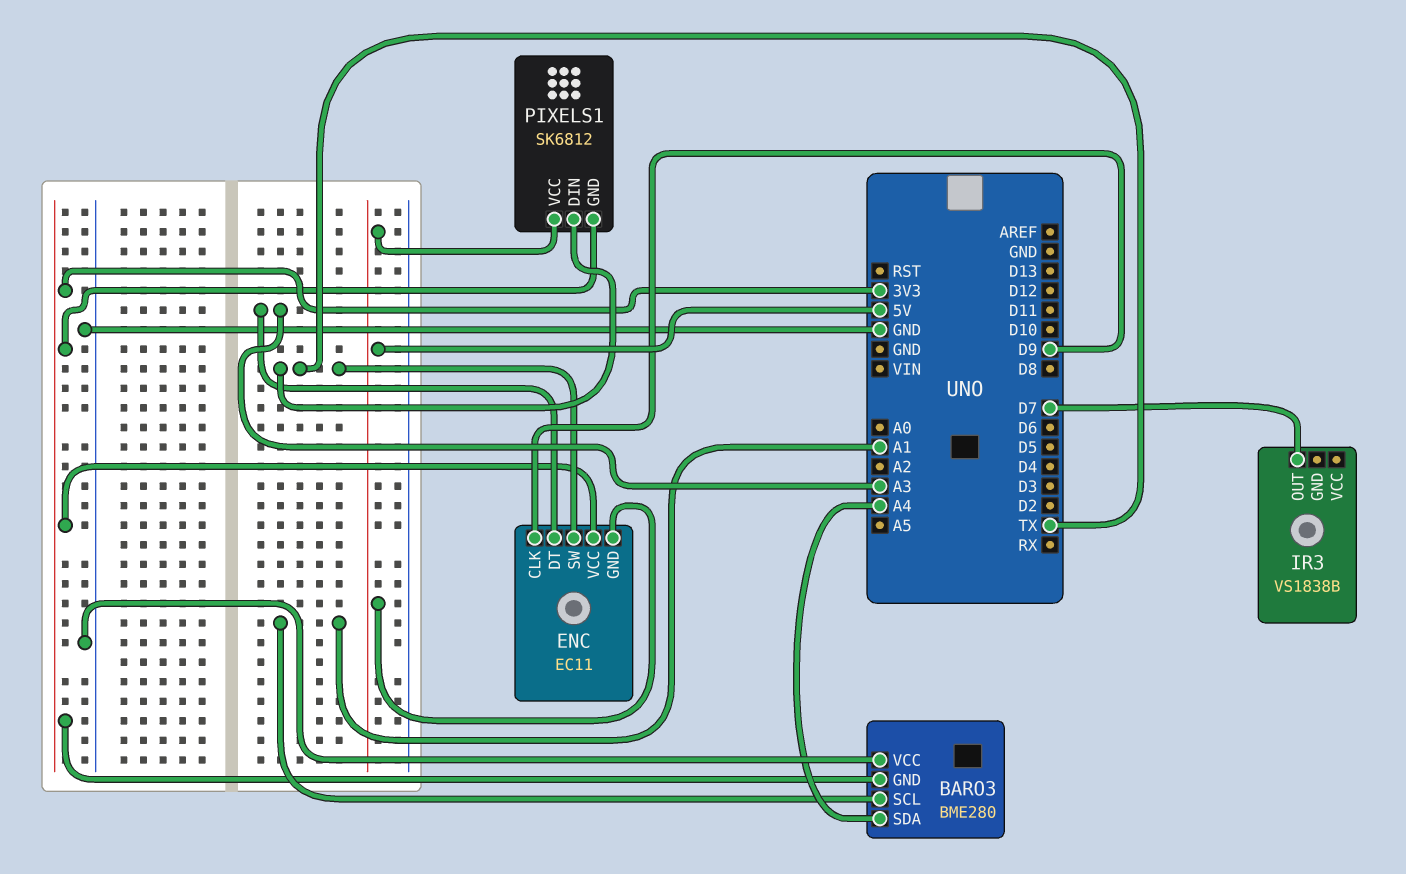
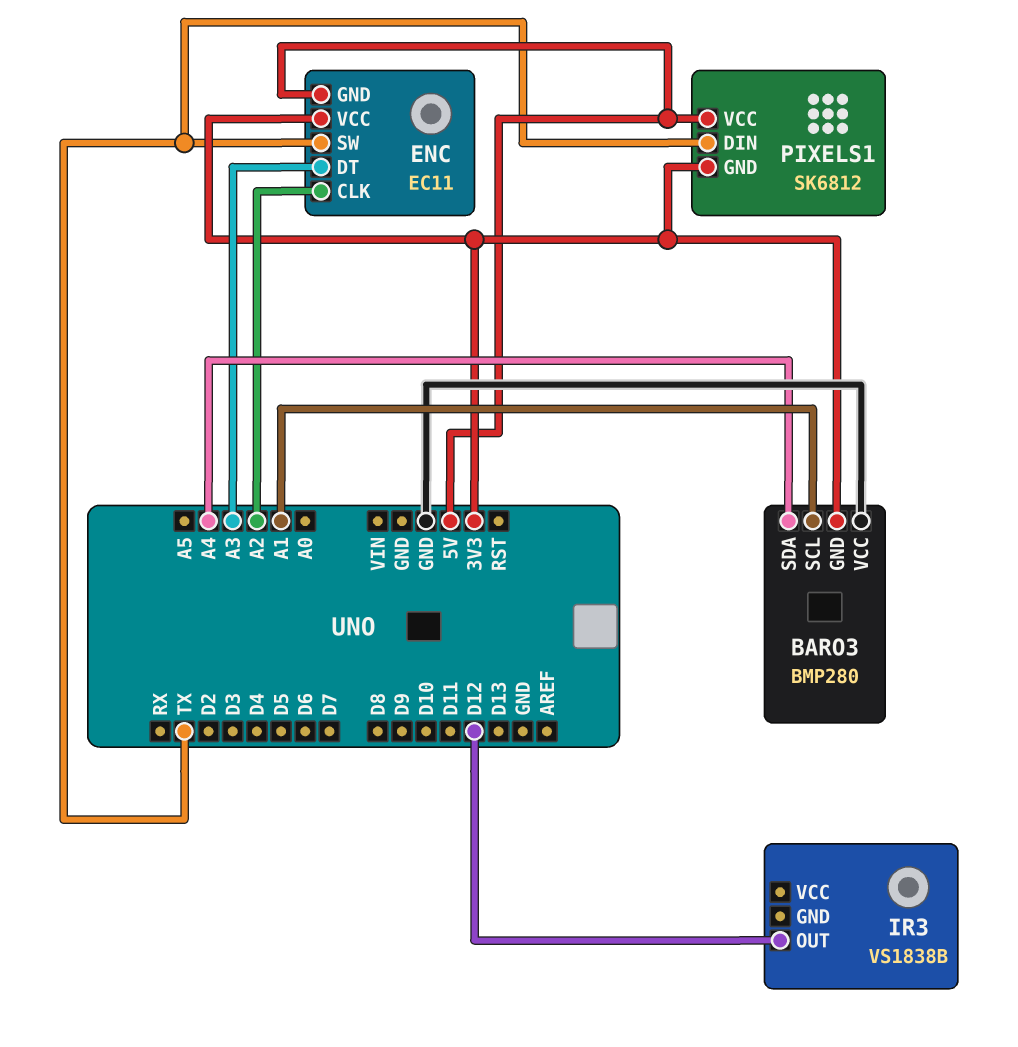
BARO3: BME280 -> BMP280
ENC pin CLK: D9 -> A2
IR3 pin OUT: D7 -> D12

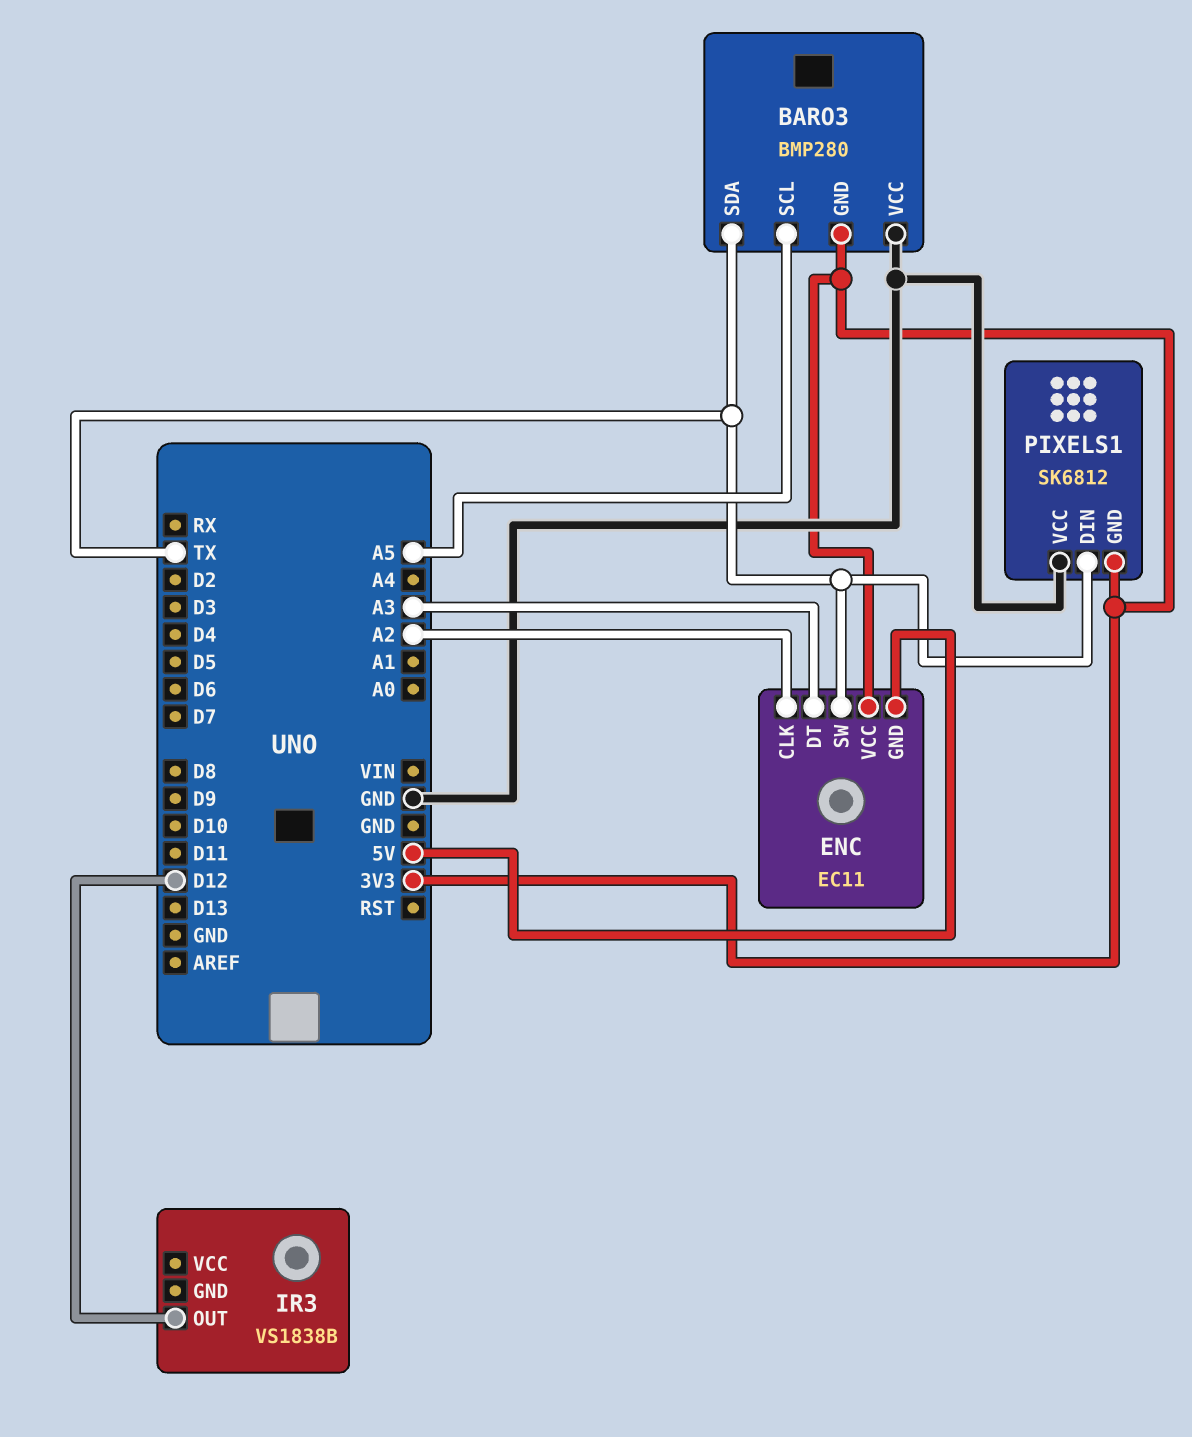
BARO3 pin SCL: A1 -> A5
BARO3 pin SDA: A4 -> TX
PIXELS1 pin VCC: 5V -> GND

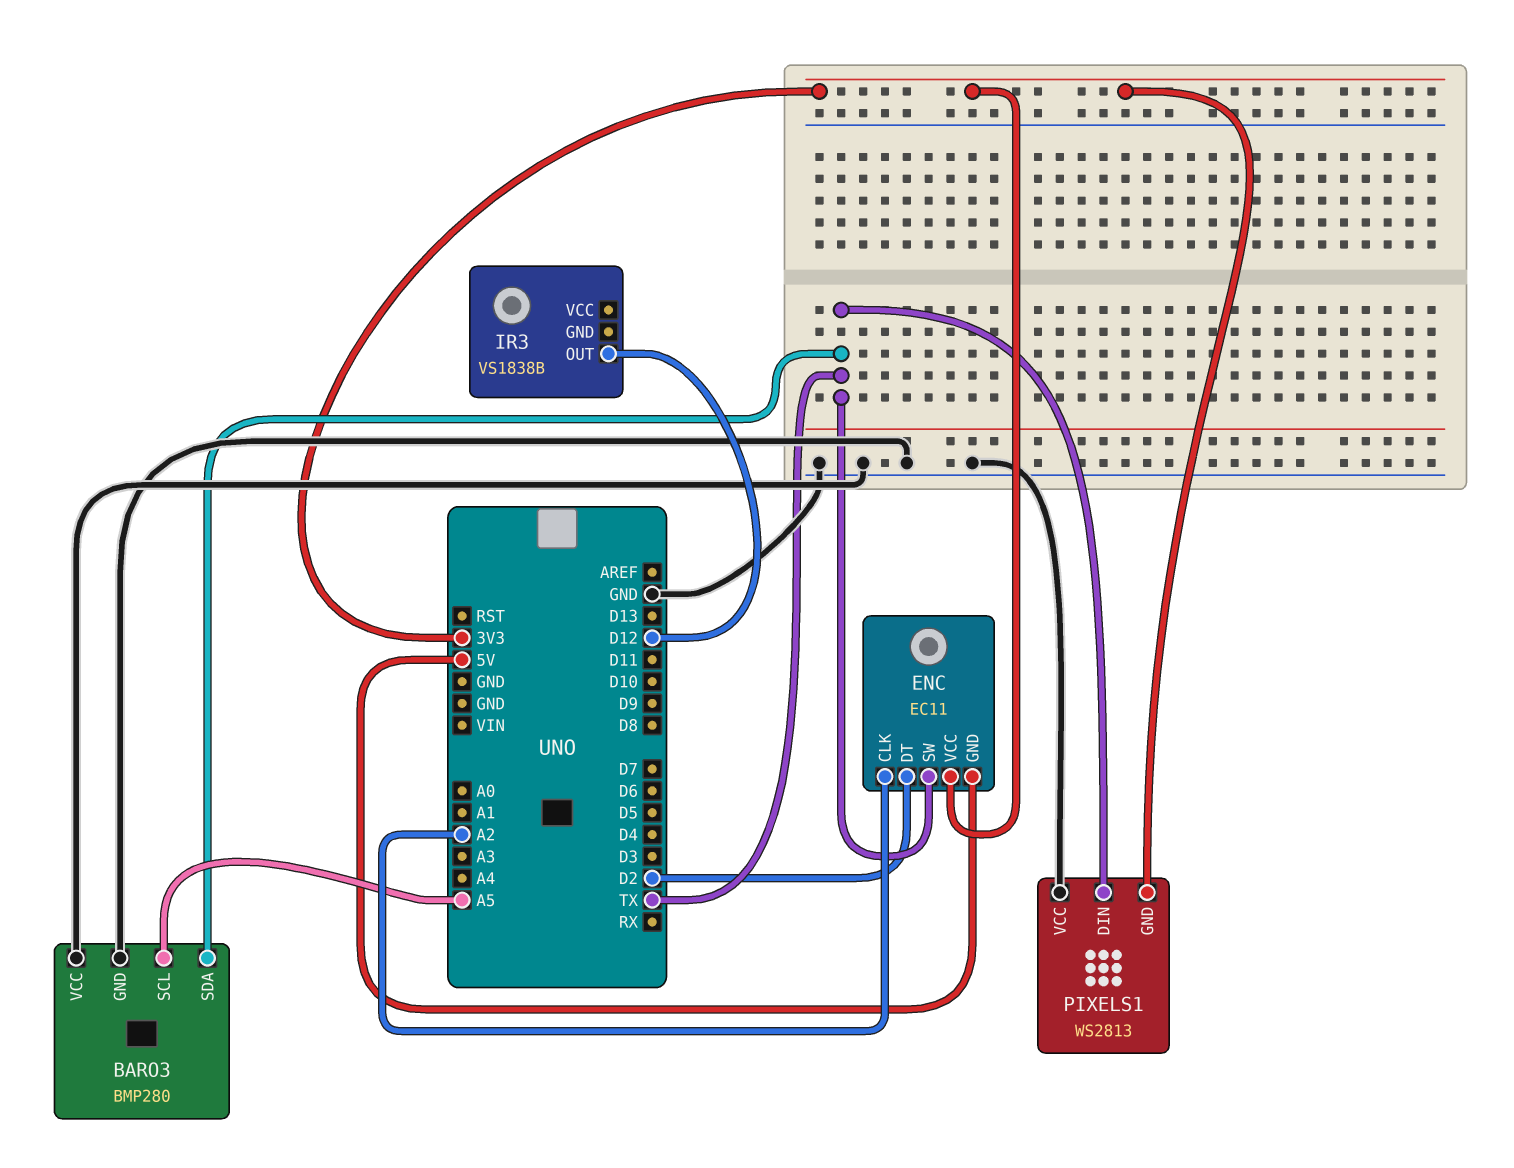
BARO3 pin GND: 3V3 -> GND
ENC pin DT: A3 -> D2
PIXELS1: SK6812 -> WS2813

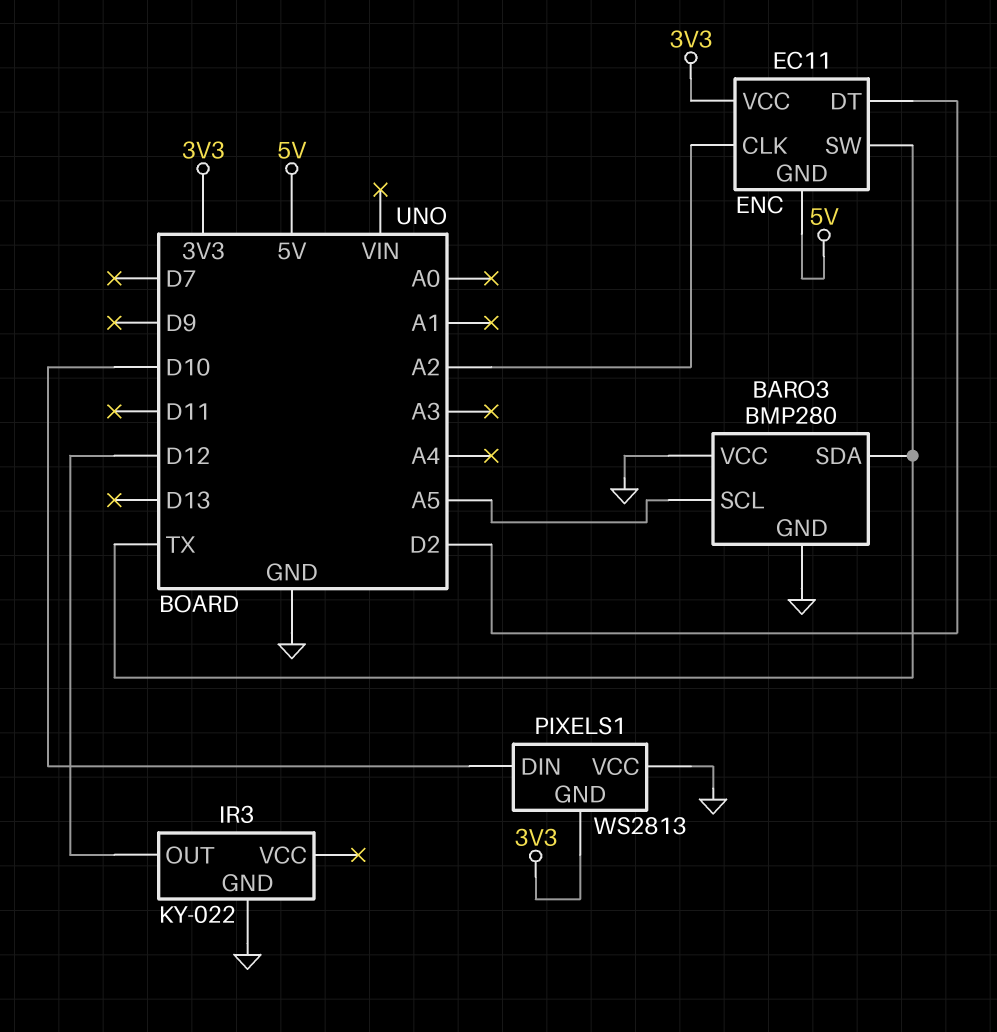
IR3: VS1838B -> KY-022
IR3 pin GND: none -> GND
PIXELS1 pin DIN: TX -> D10

